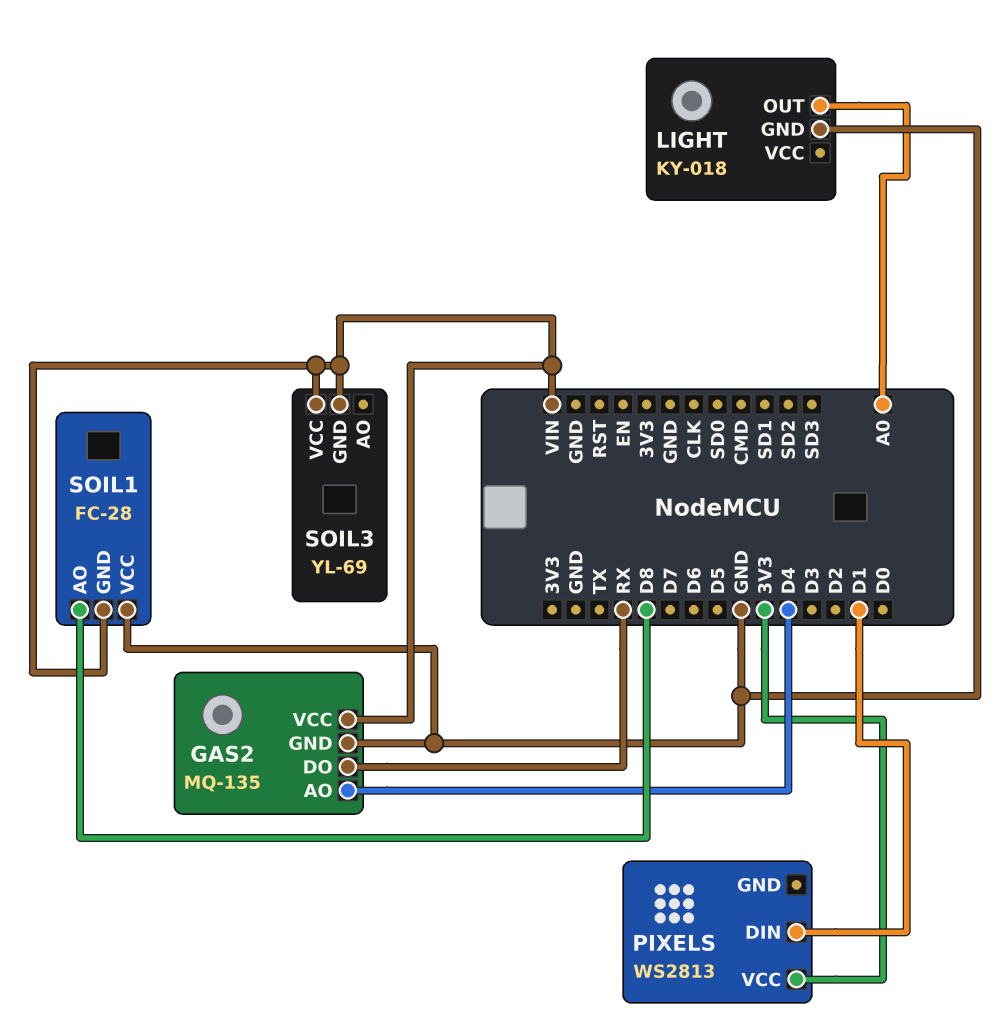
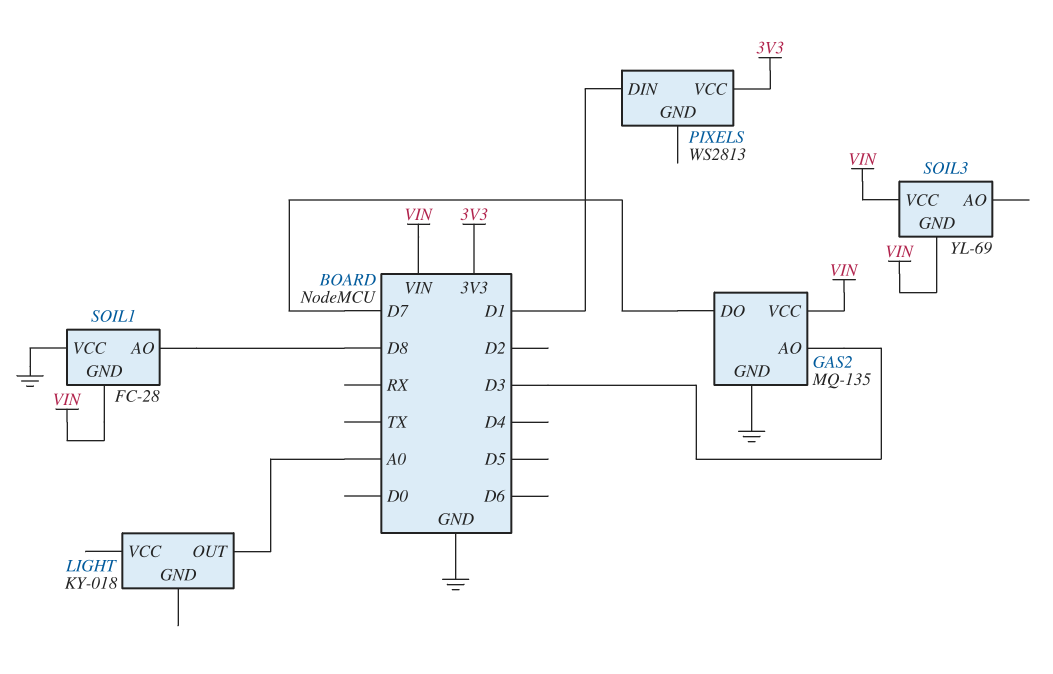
GAS2 pin AO: D4 -> D3
GAS2 pin DO: RX -> D7
LIGHT pin GND: GND -> none

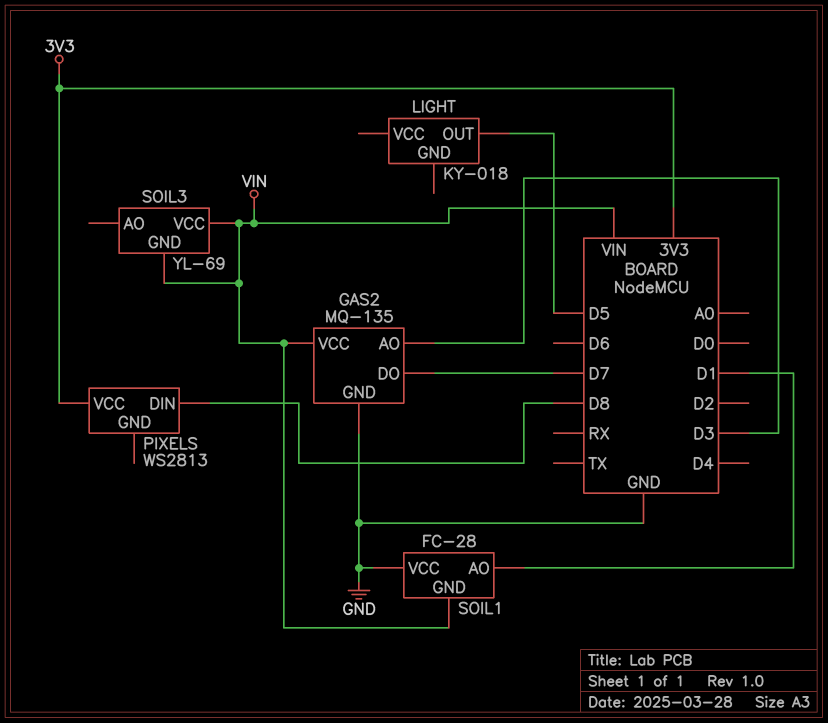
LIGHT pin OUT: A0 -> D5
PIXELS pin DIN: D1 -> D8
SOIL1 pin AO: D8 -> D1

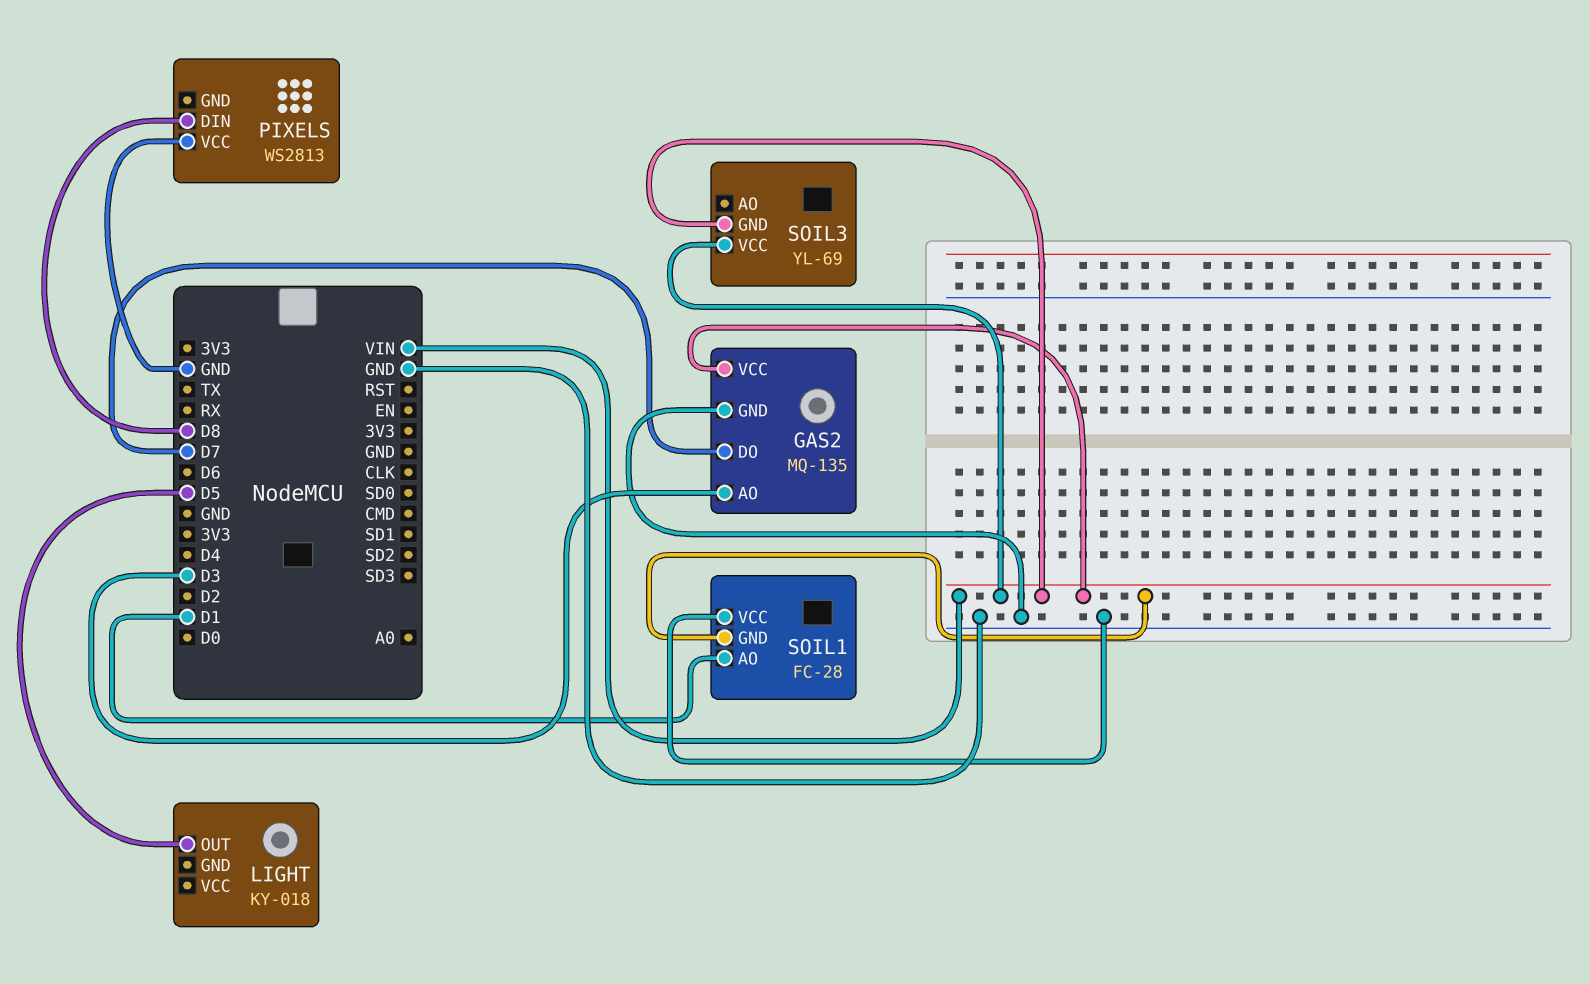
PIXELS pin VCC: 3V3 -> GND

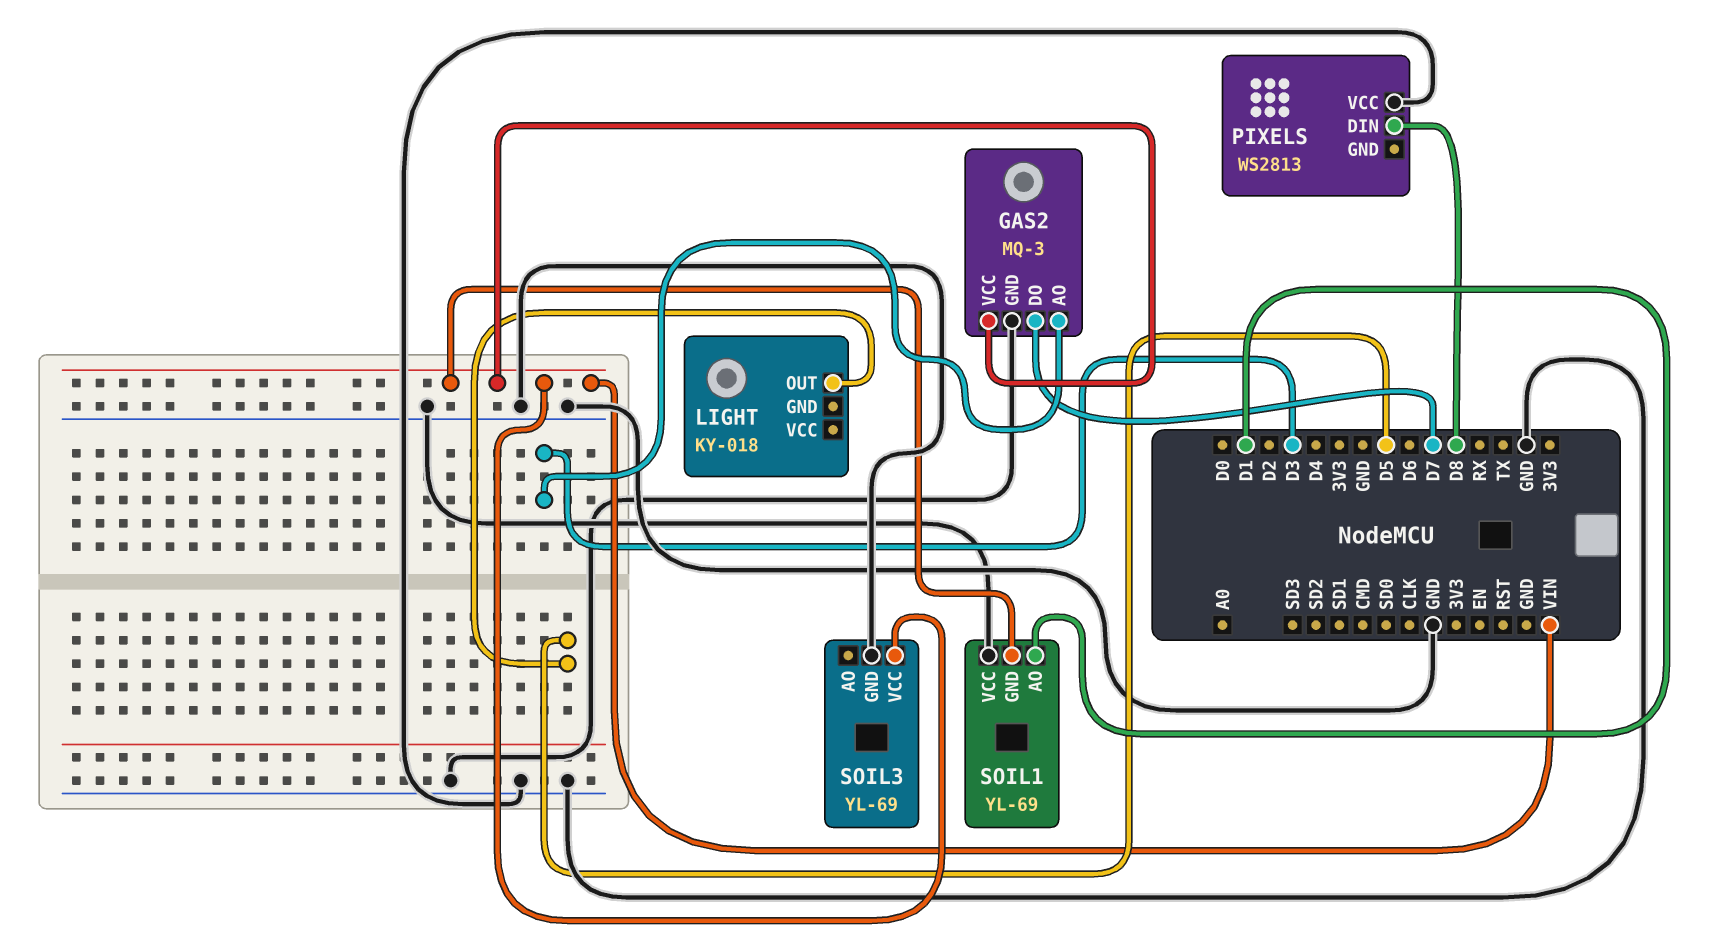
GAS2: MQ-135 -> MQ-3
SOIL1: FC-28 -> YL-69
SOIL3 pin GND: VIN -> GND

